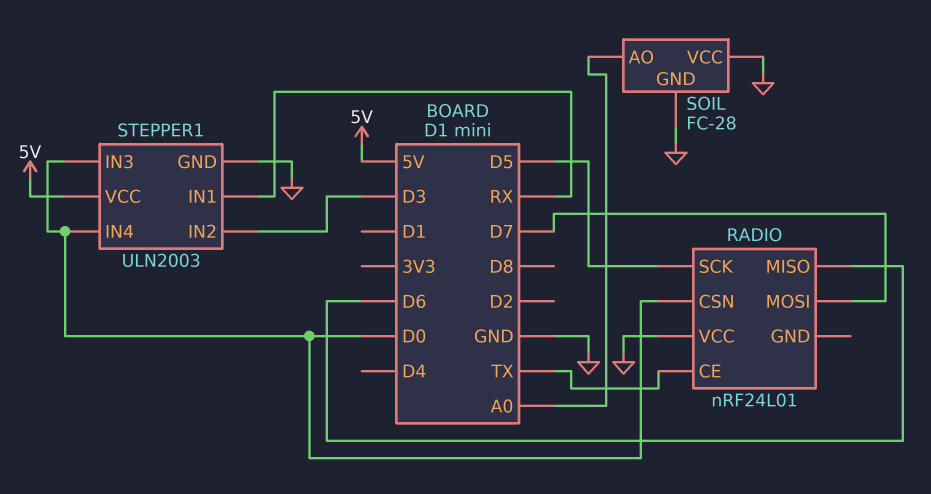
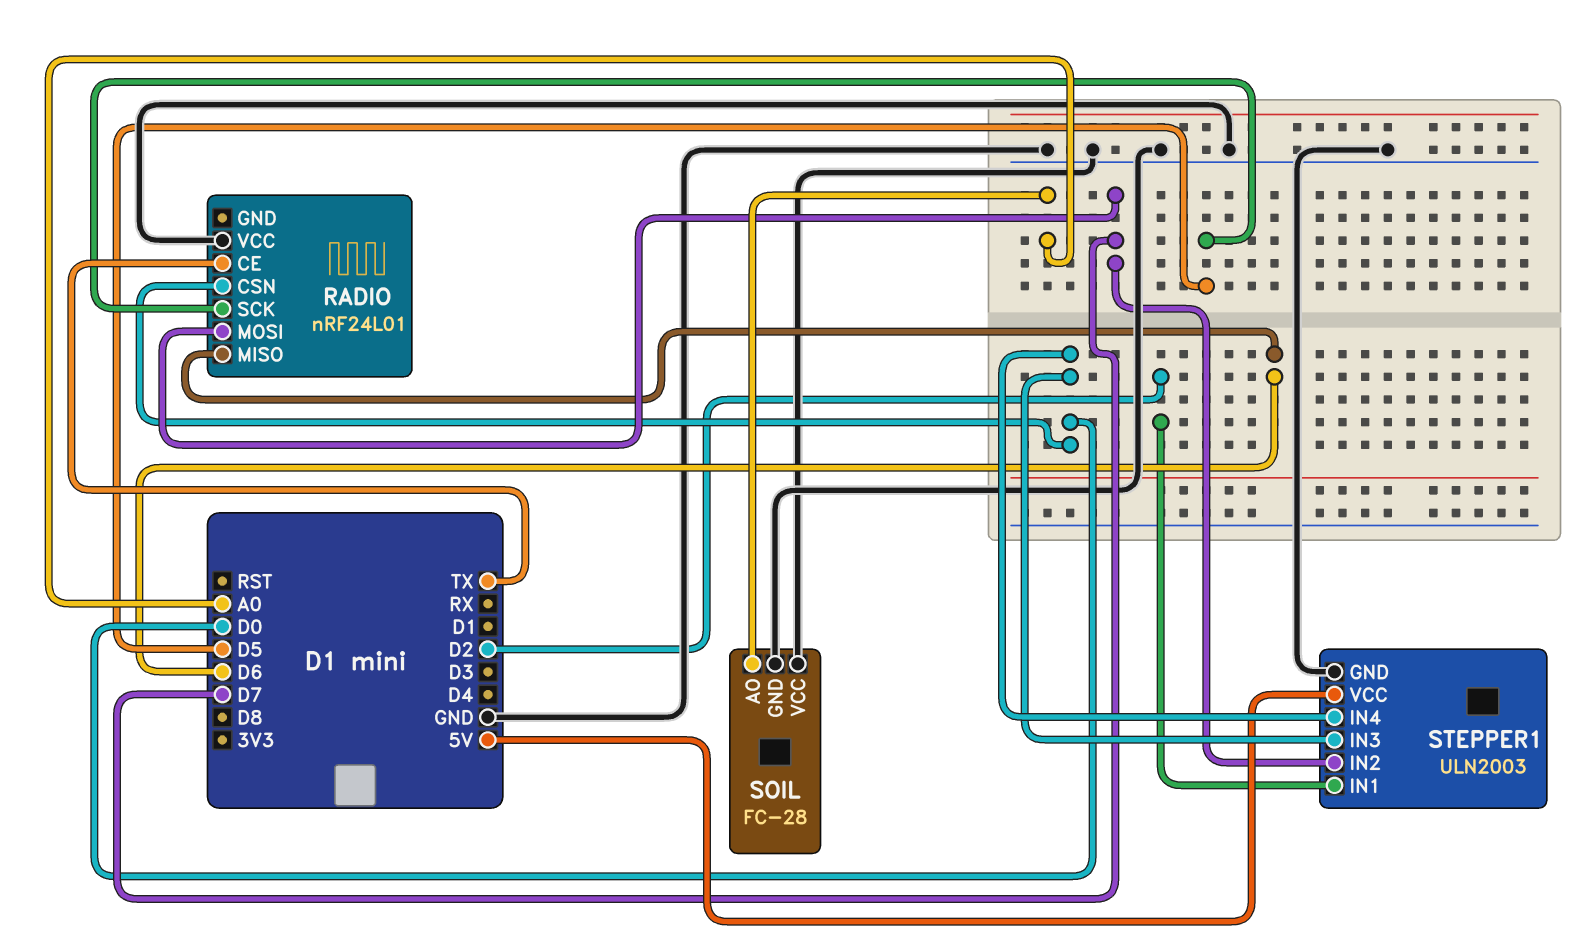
STEPPER1 pin IN1: RX -> D2
STEPPER1 pin IN2: D3 -> D7

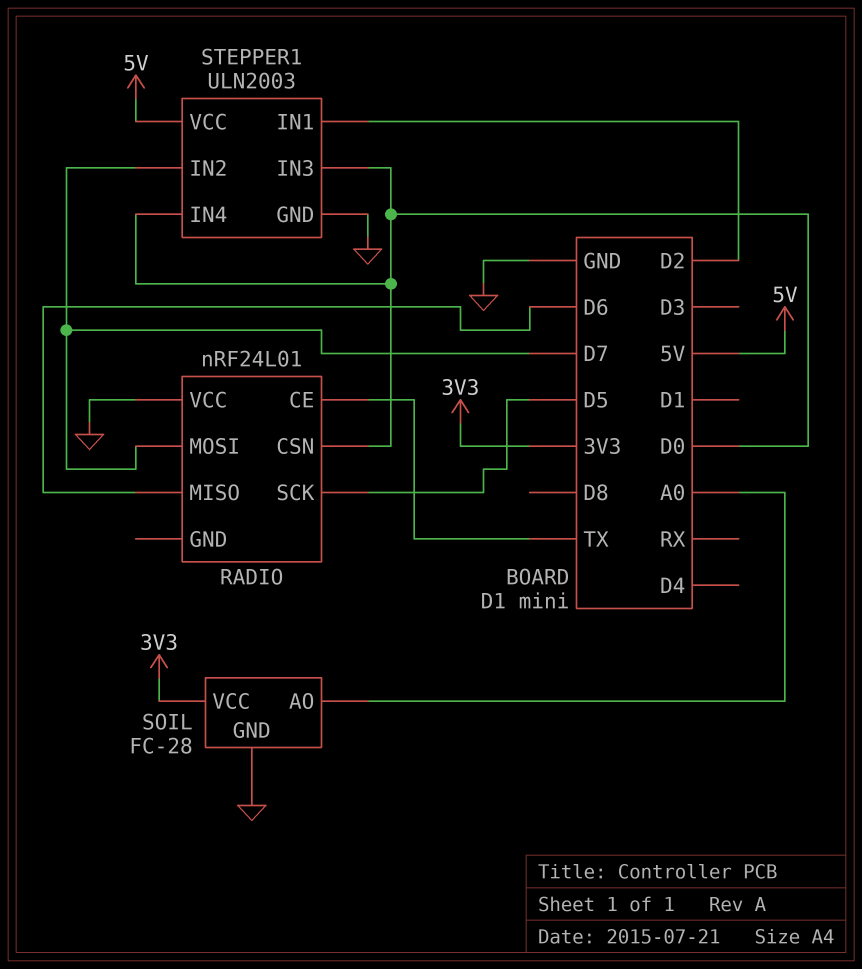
SOIL pin VCC: GND -> 3V3

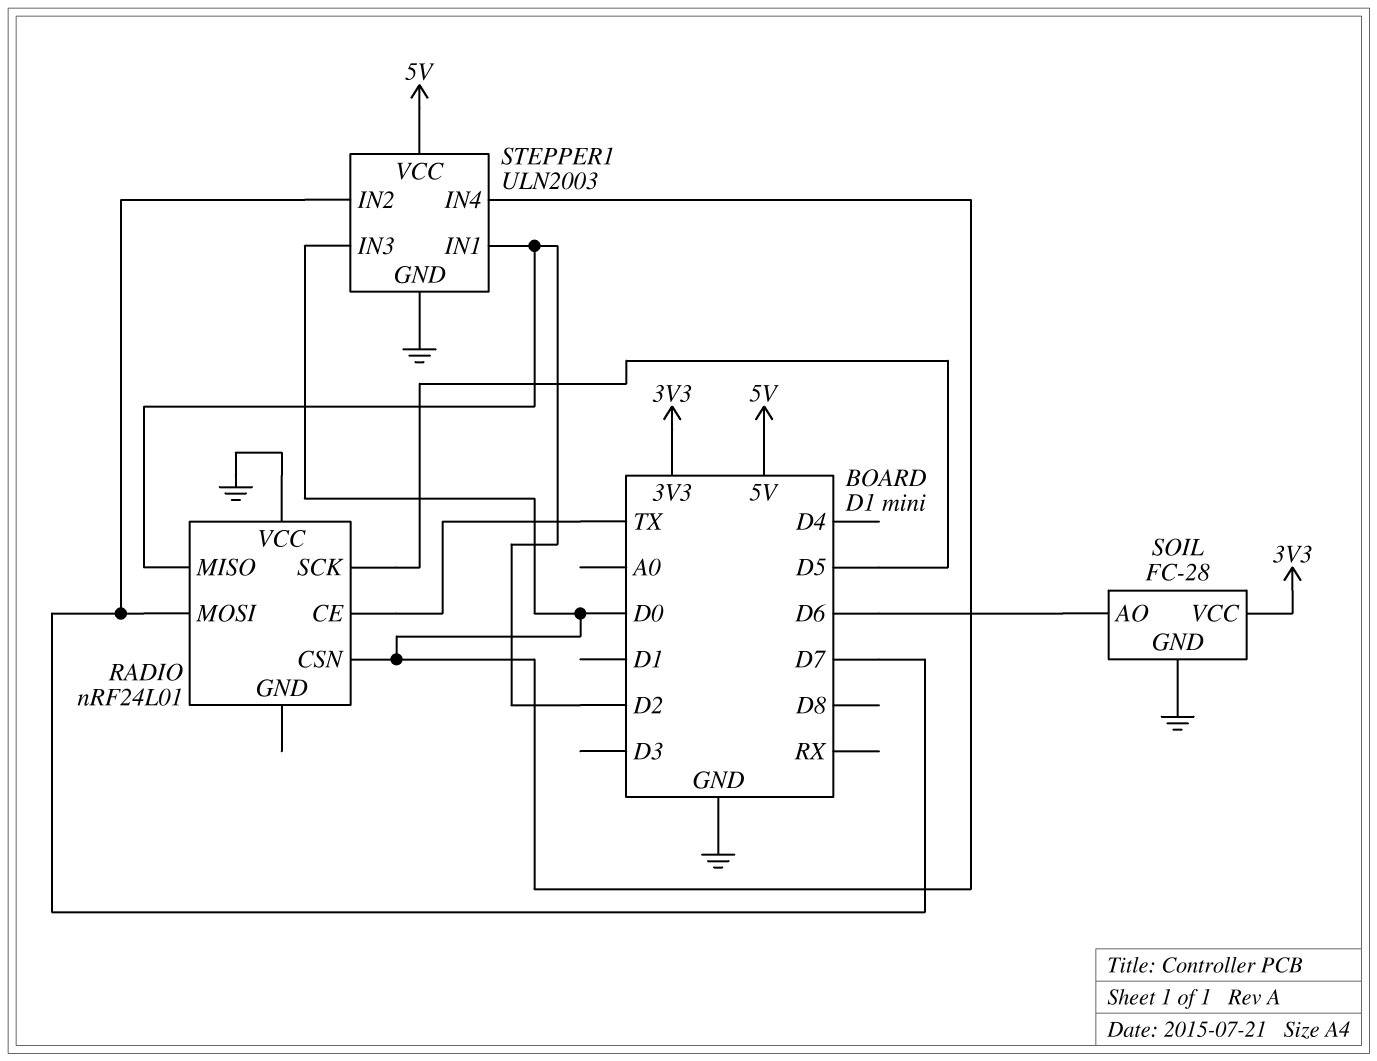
RADIO pin MISO: D6 -> D2
SOIL pin AO: A0 -> D6

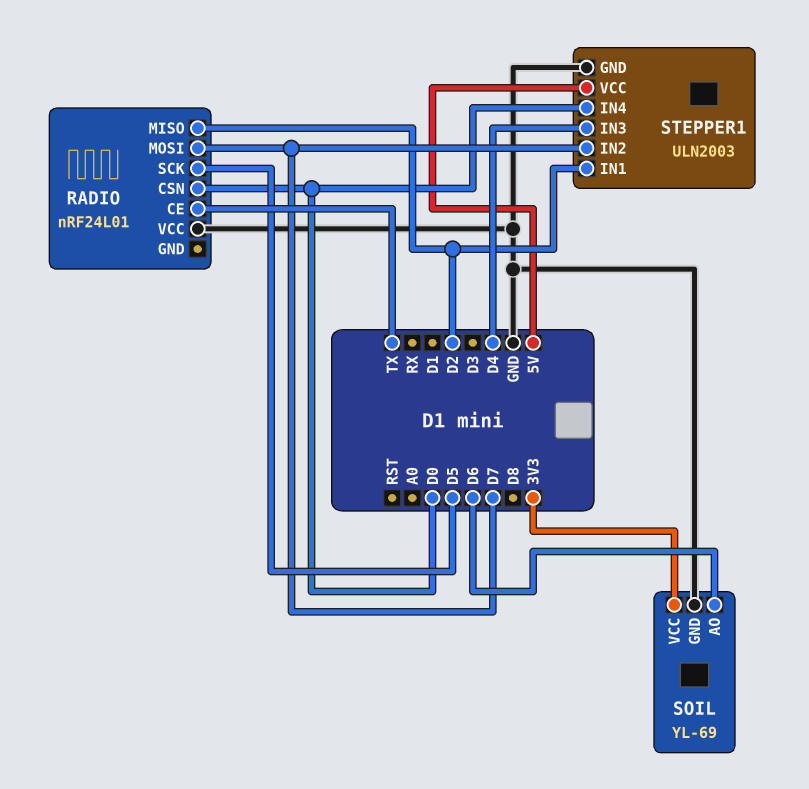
SOIL: FC-28 -> YL-69
STEPPER1 pin IN3: D0 -> D4

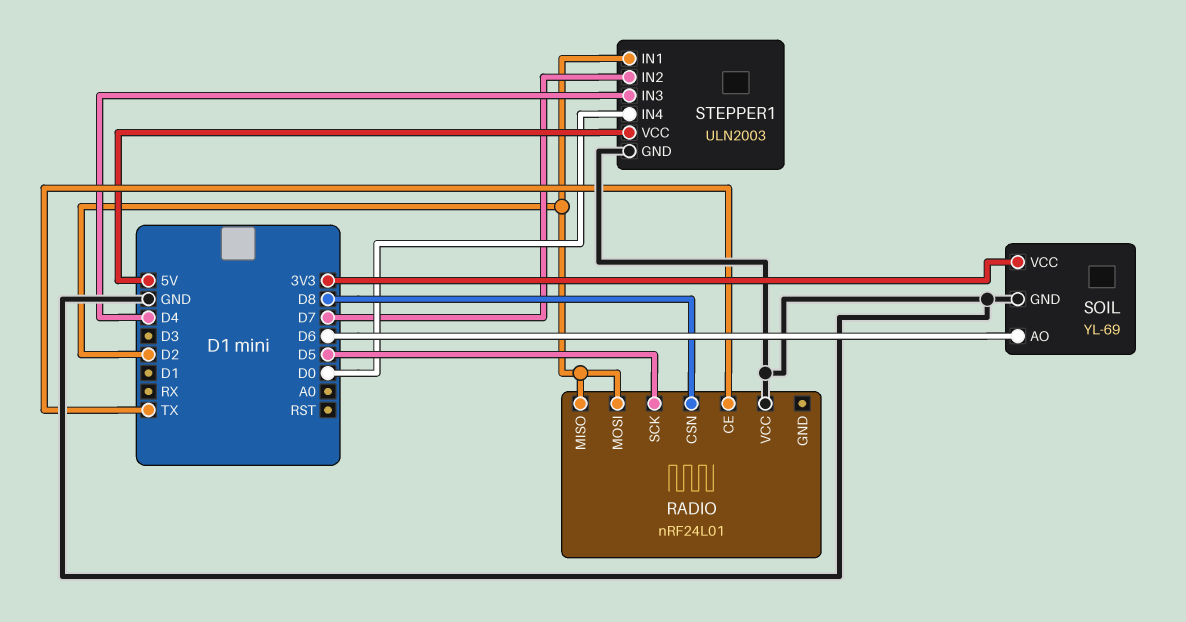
RADIO pin CSN: D0 -> D8
RADIO pin MOSI: D7 -> D2

